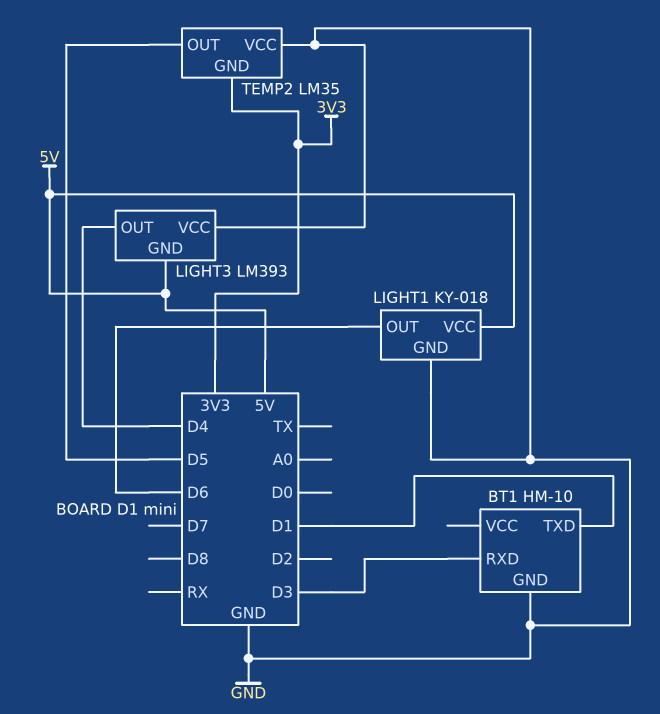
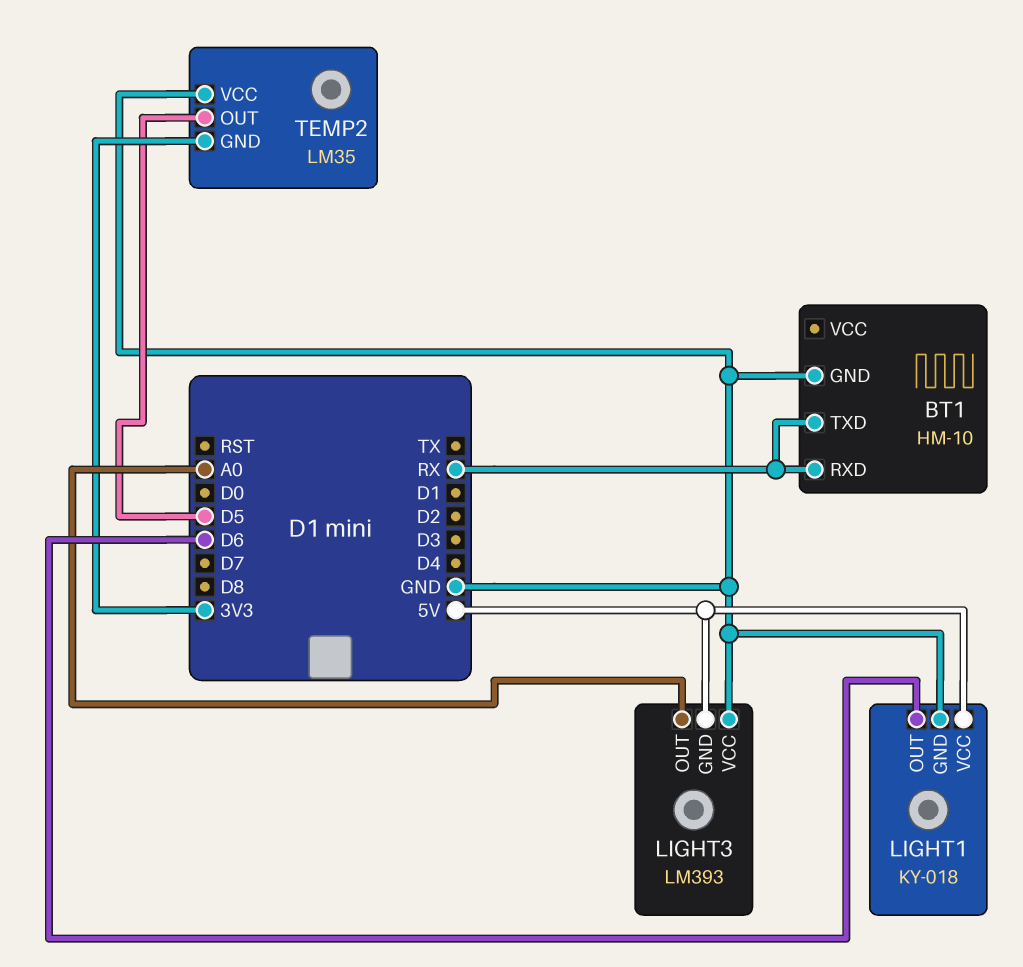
BT1 pin RXD: D3 -> RX
BT1 pin TXD: D1 -> RX
LIGHT3 pin OUT: D4 -> A0

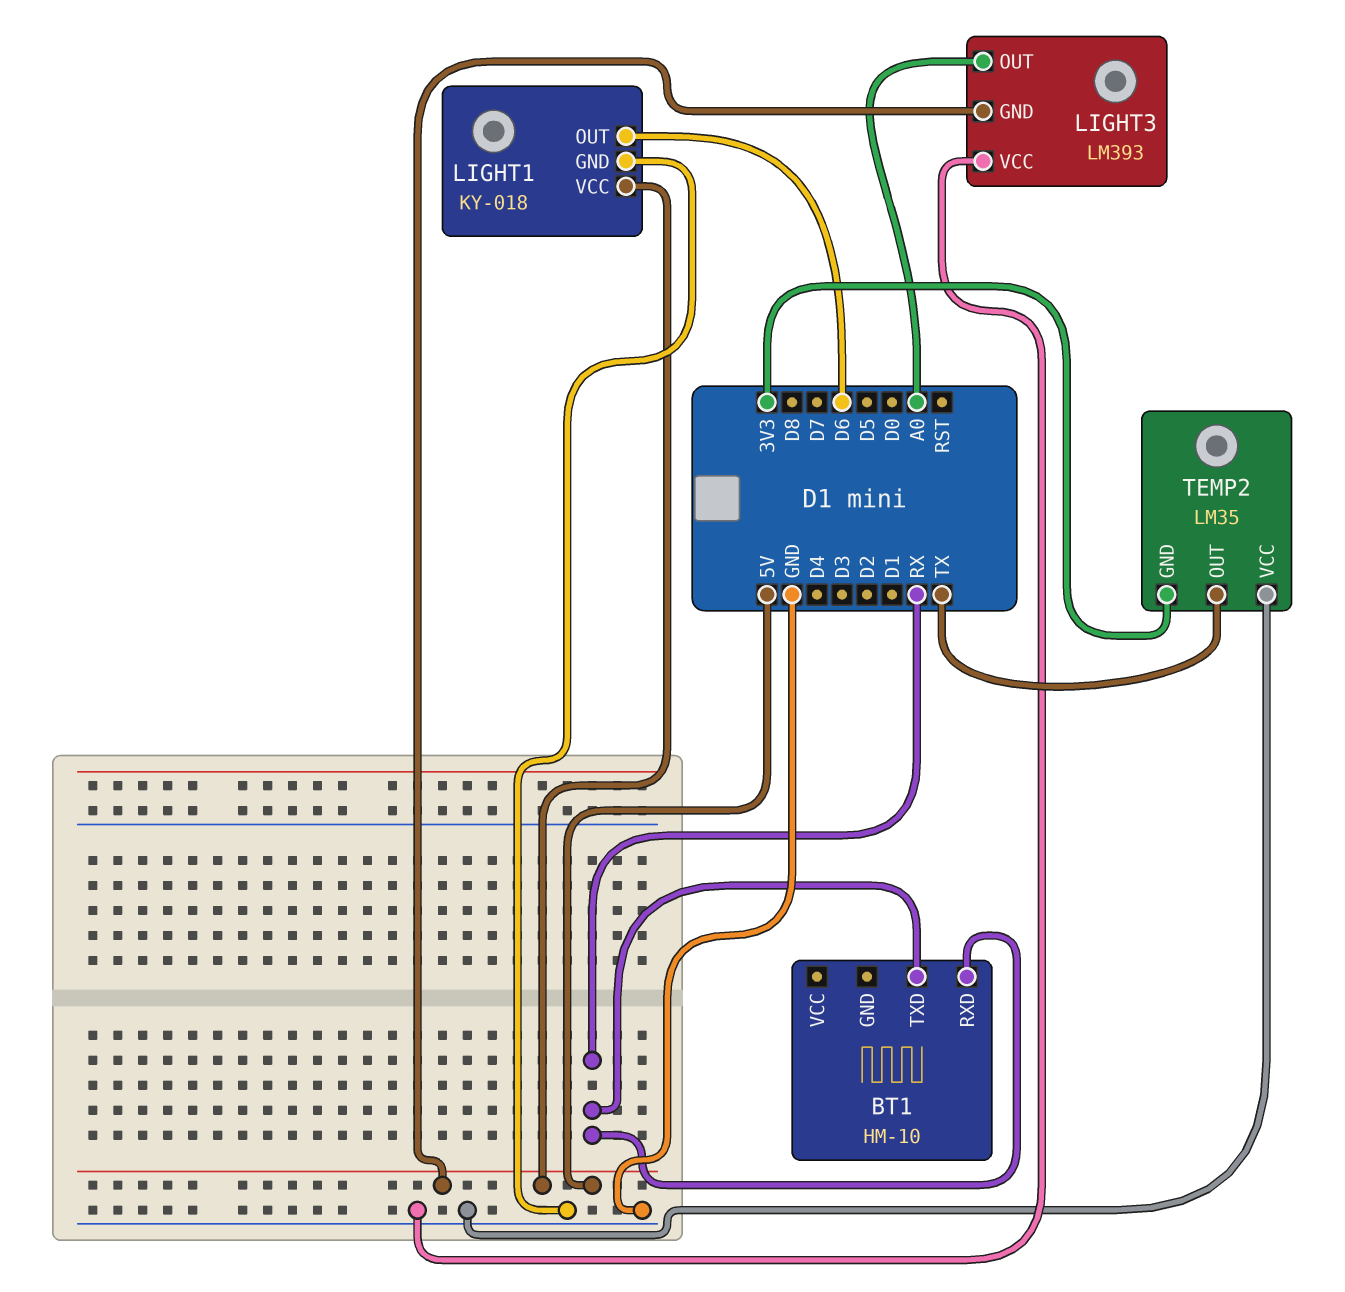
BT1 pin GND: GND -> none
TEMP2 pin OUT: D5 -> TX

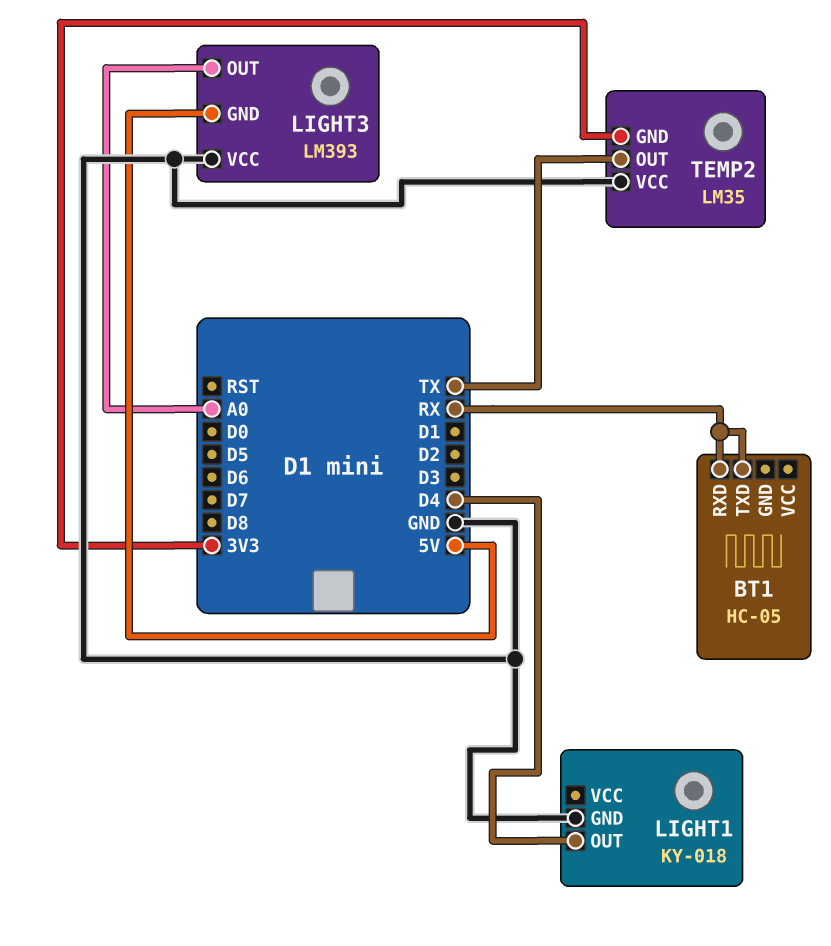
BT1: HM-10 -> HC-05
LIGHT1 pin OUT: D6 -> D4
LIGHT1 pin VCC: 5V -> none

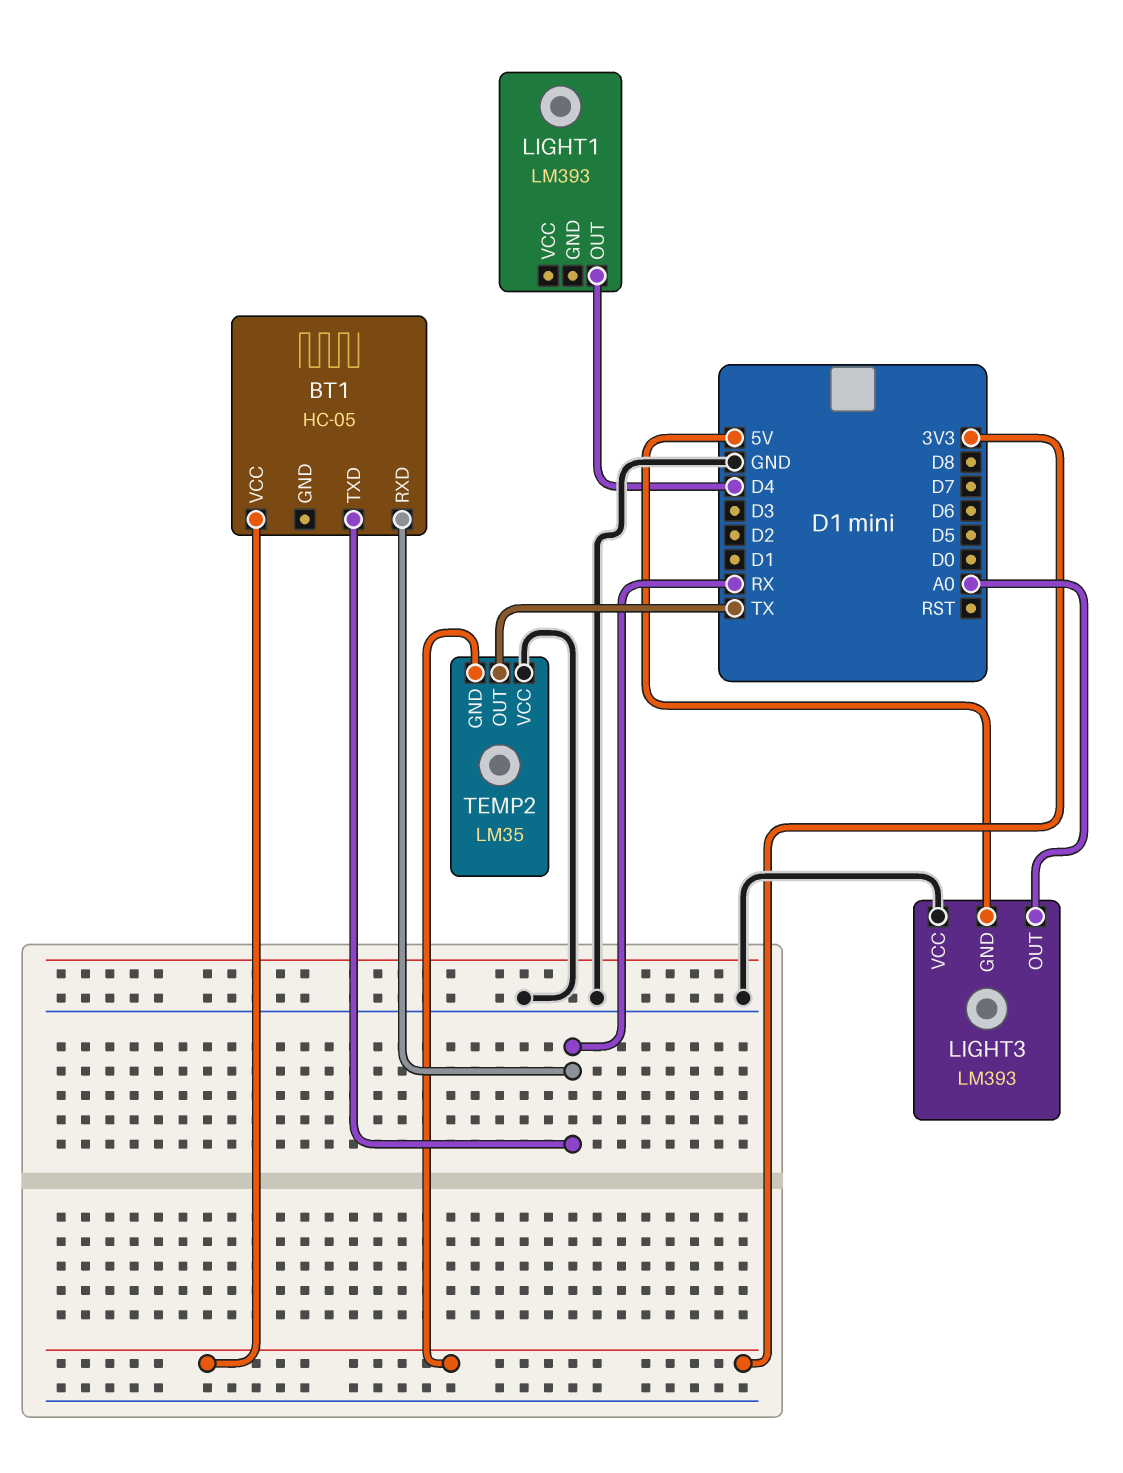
BT1 pin VCC: none -> 3V3
LIGHT1: KY-018 -> LM393
LIGHT1 pin GND: GND -> none

